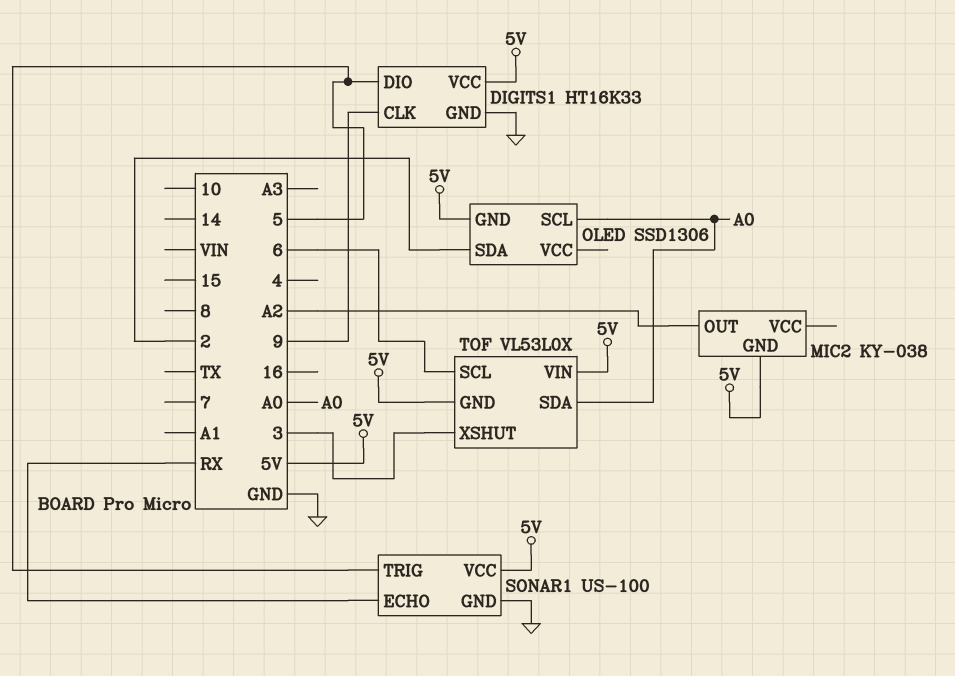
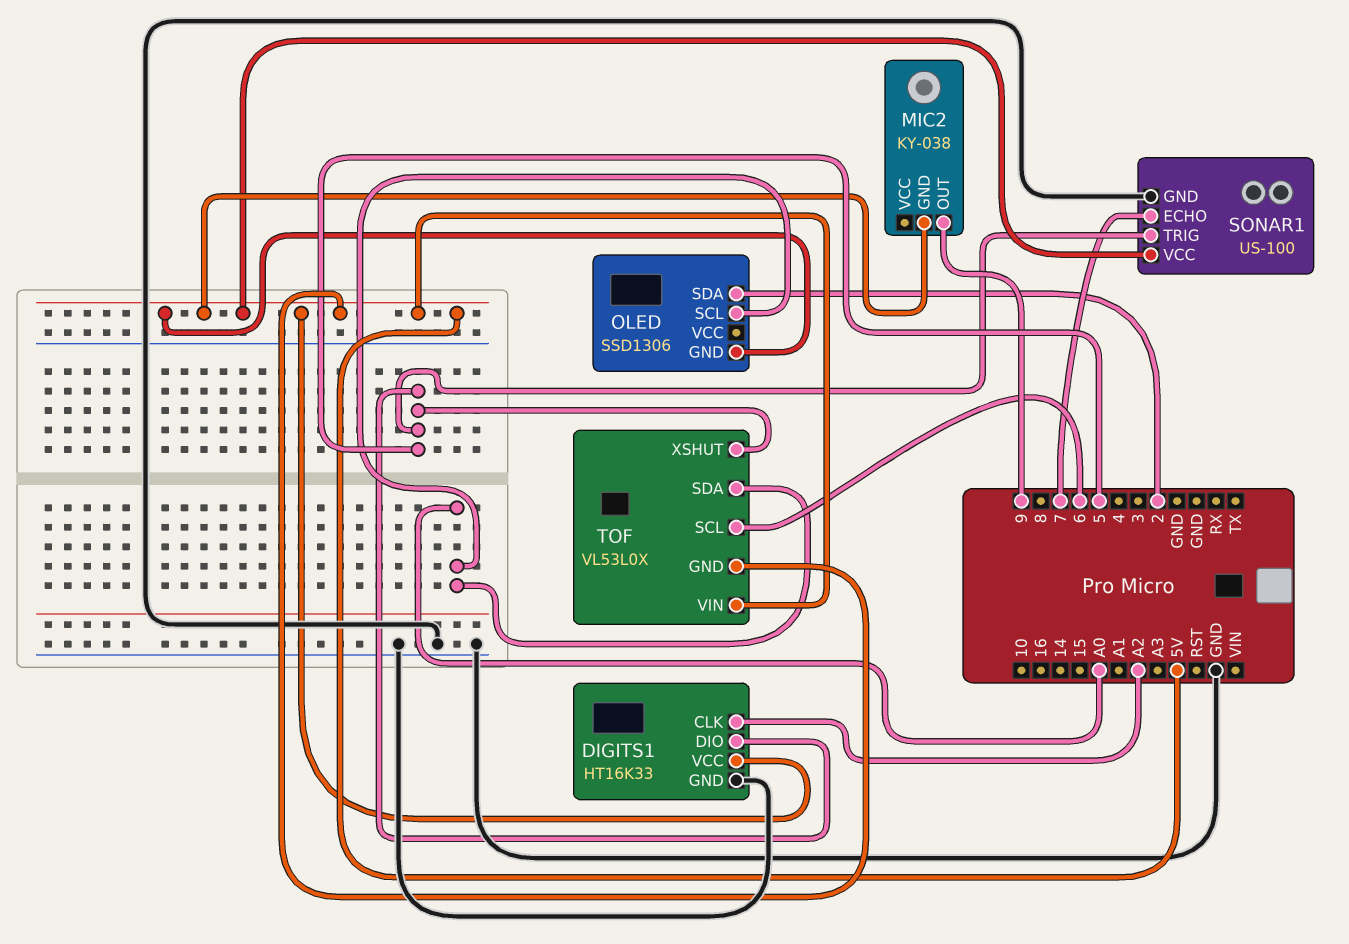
DIGITS1 pin CLK: 9 -> A2
MIC2 pin OUT: A2 -> 9
SONAR1 pin ECHO: RX -> 7
TOF pin XSHUT: 3 -> 5

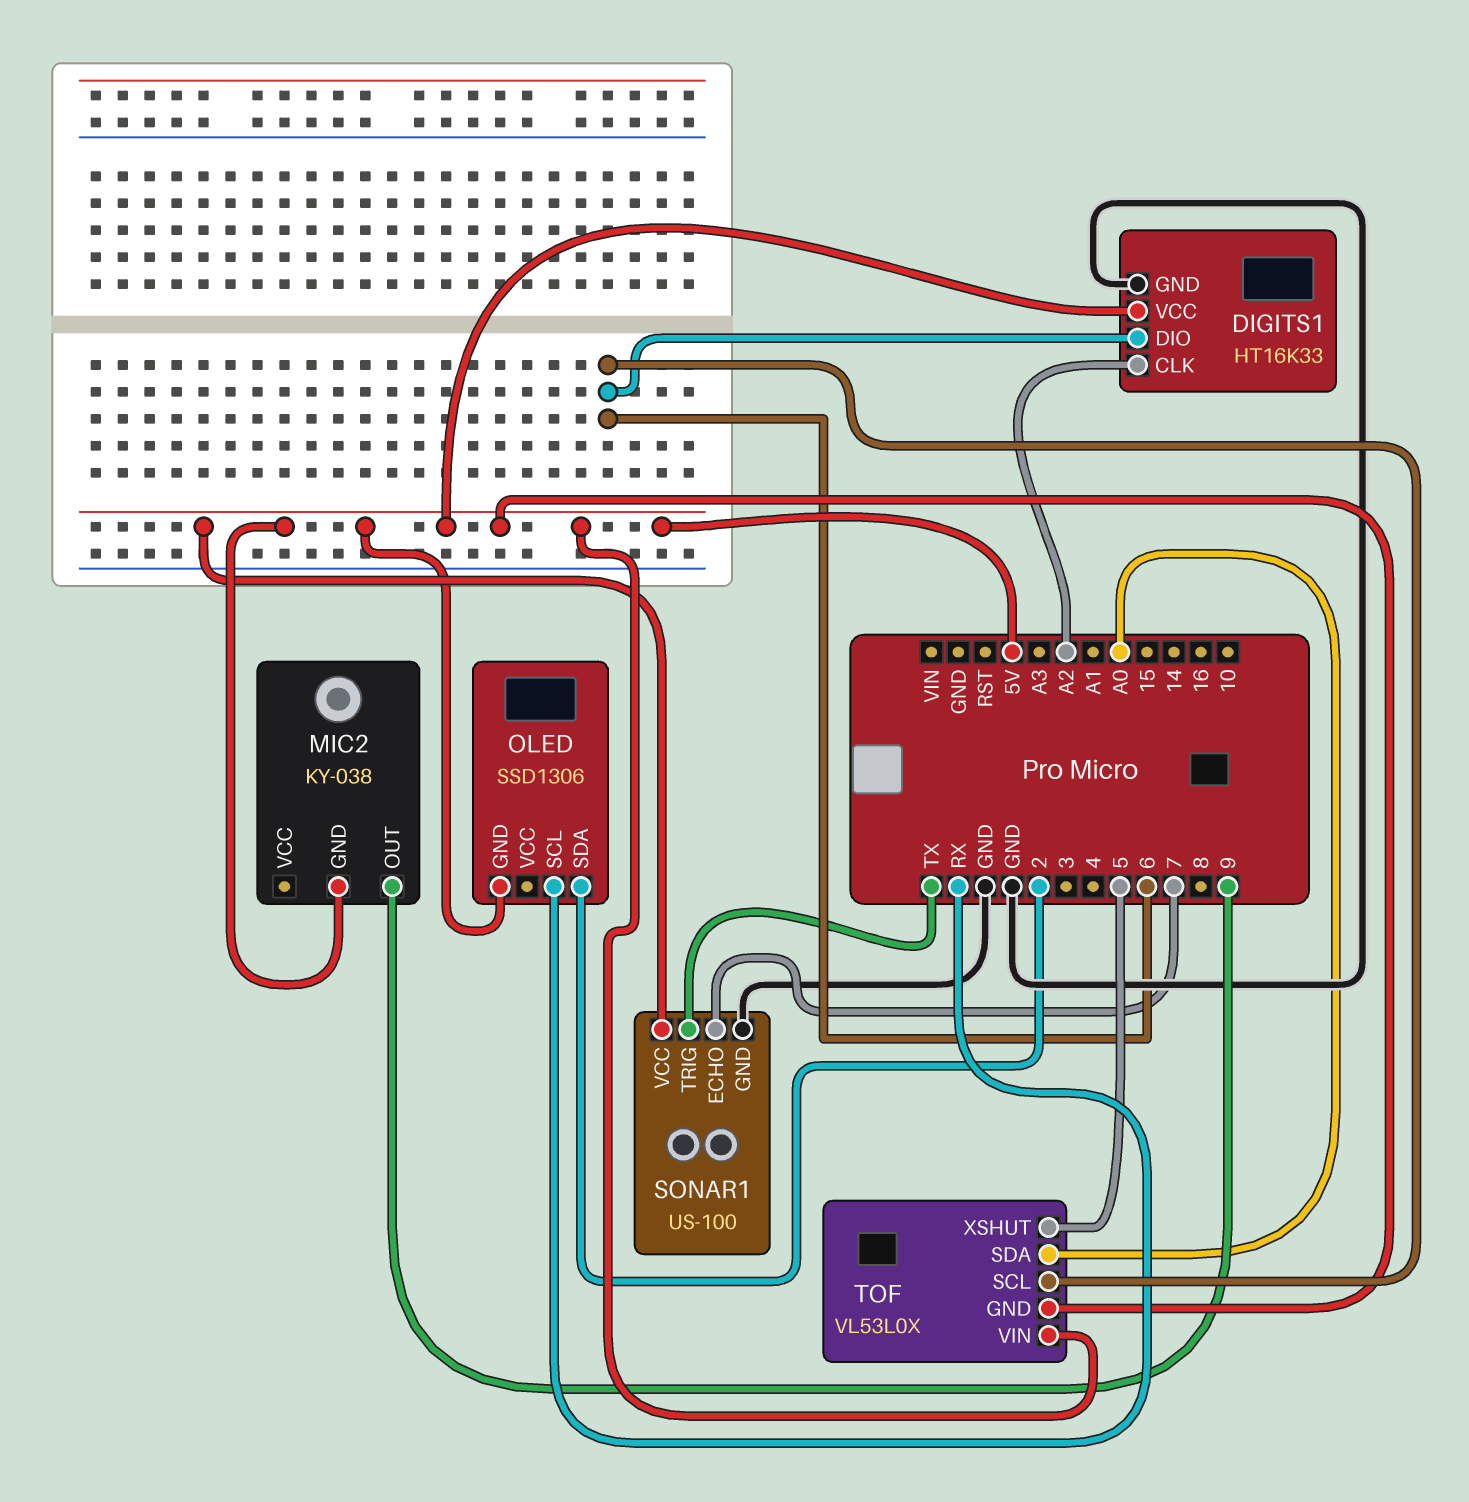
DIGITS1 pin DIO: 5 -> 6
OLED pin SCL: A0 -> RX
SONAR1 pin TRIG: 5 -> TX

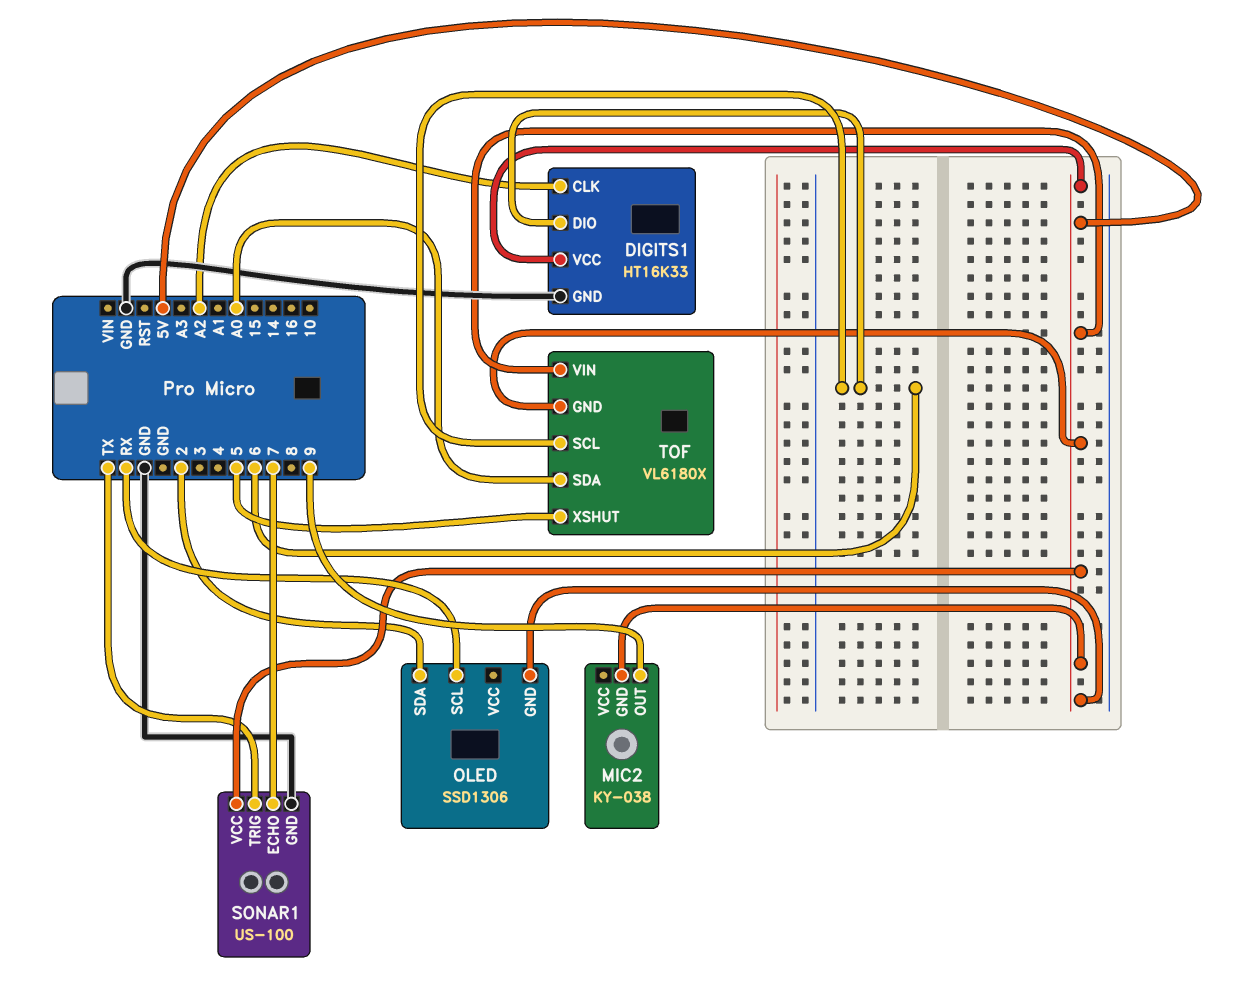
TOF: VL53L0X -> VL6180X

